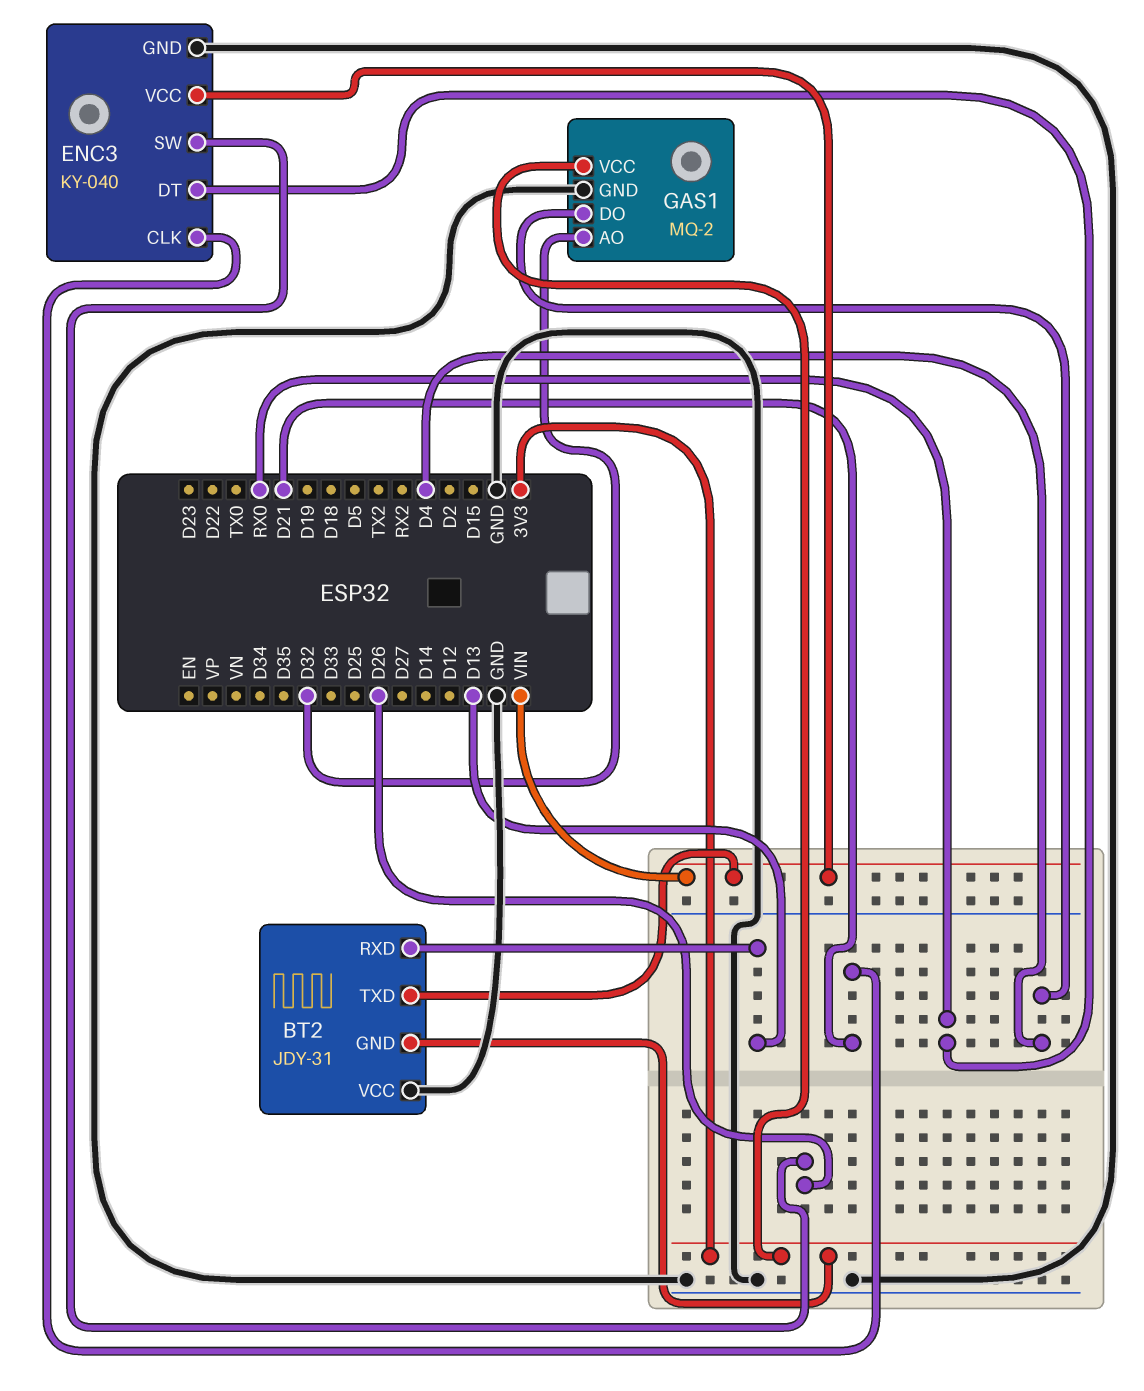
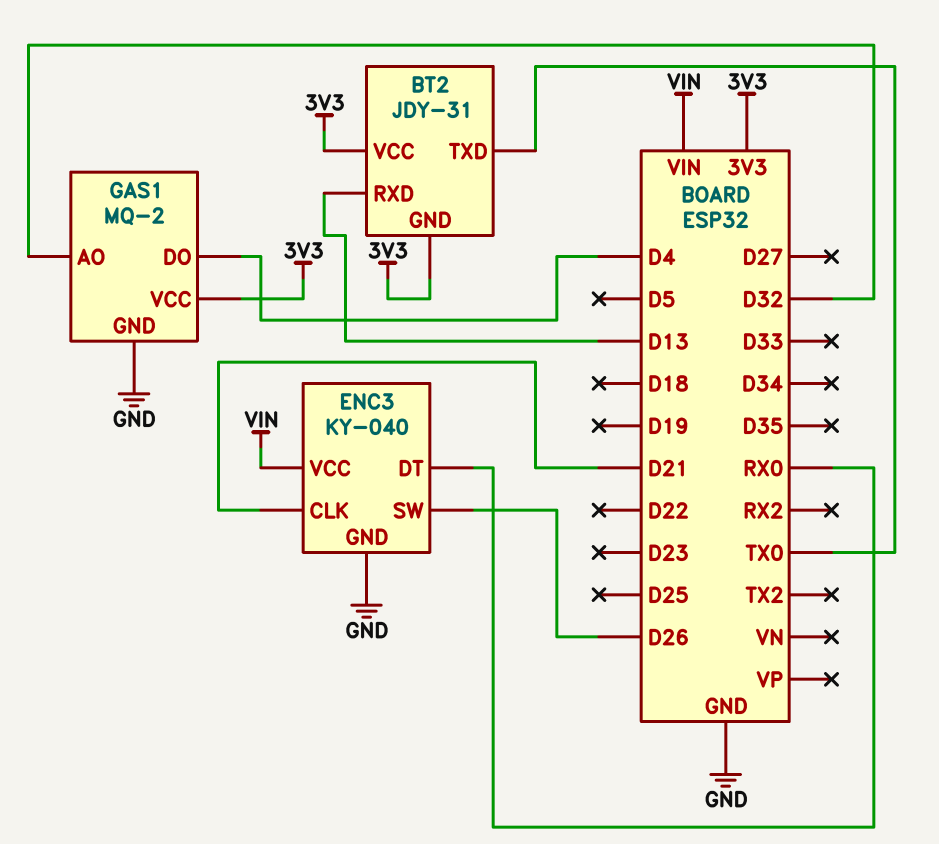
BT2 pin TXD: VIN -> TX0
BT2 pin VCC: GND -> 3V3

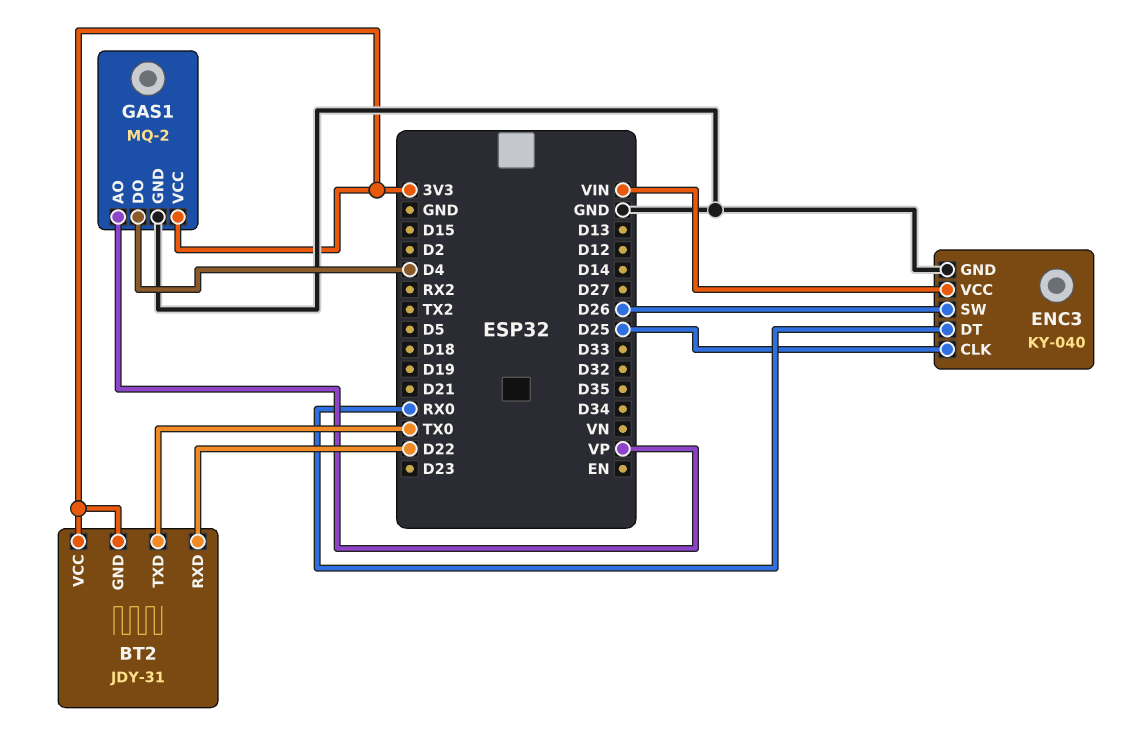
BT2 pin RXD: D13 -> D22
ENC3 pin CLK: D21 -> D25
GAS1 pin AO: D32 -> VP

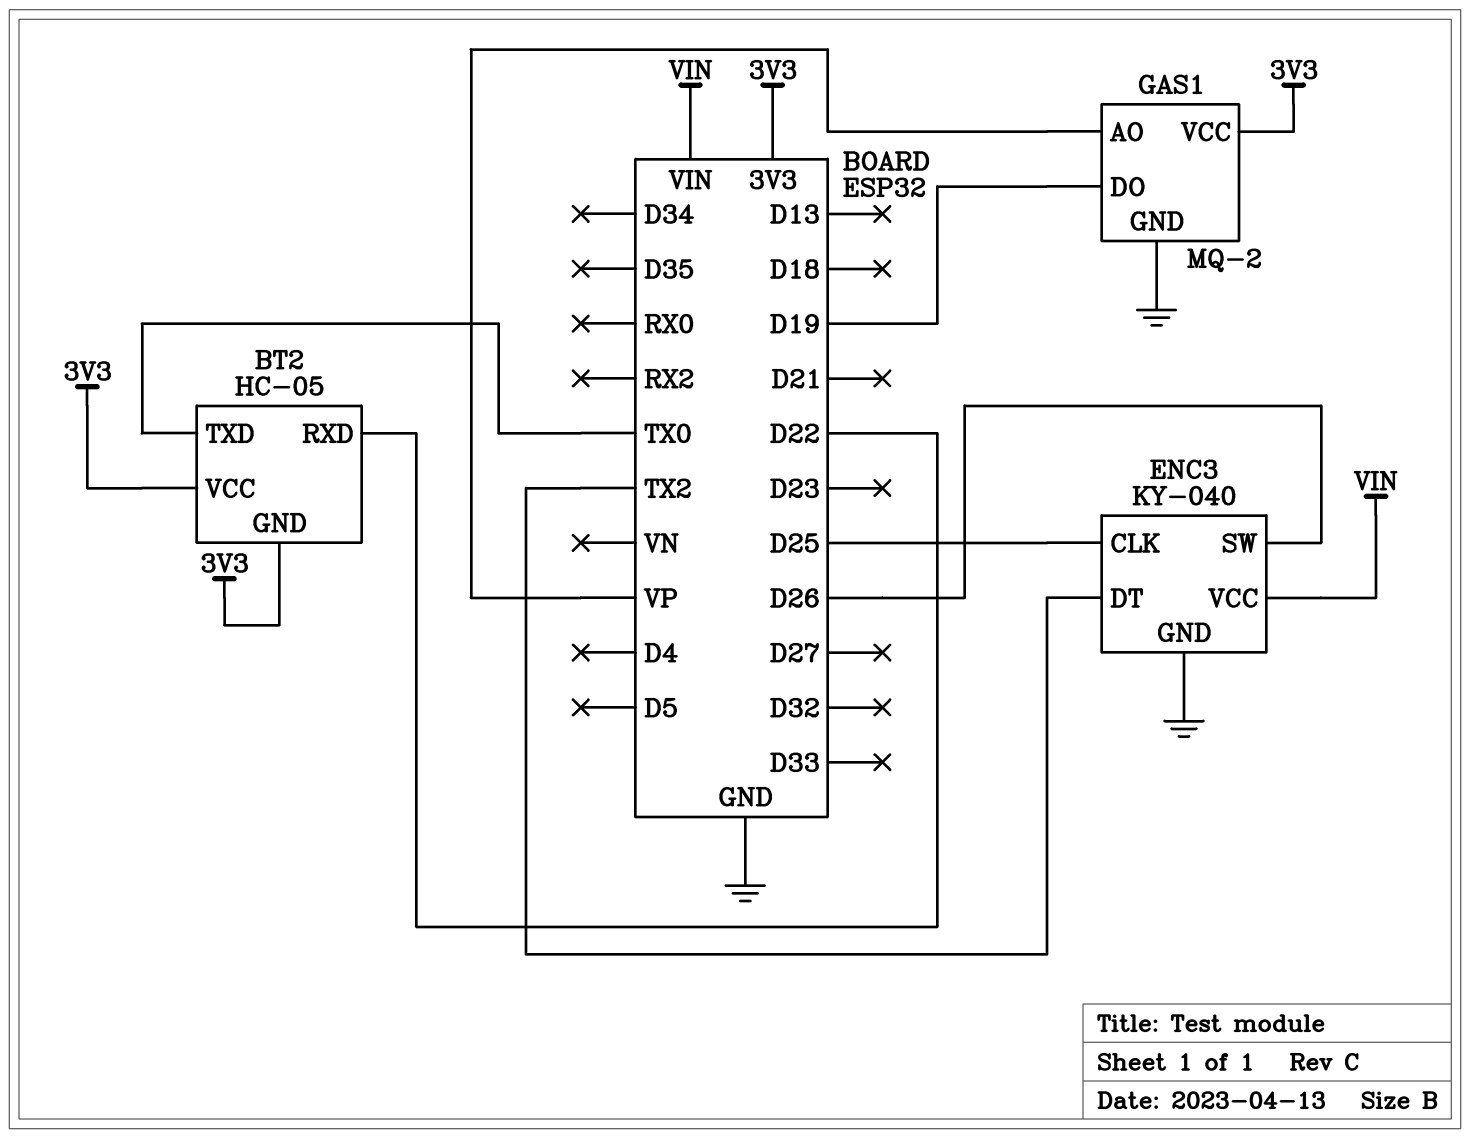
BT2: JDY-31 -> HC-05
ENC3 pin DT: RX0 -> TX2
GAS1 pin DO: D4 -> D19

